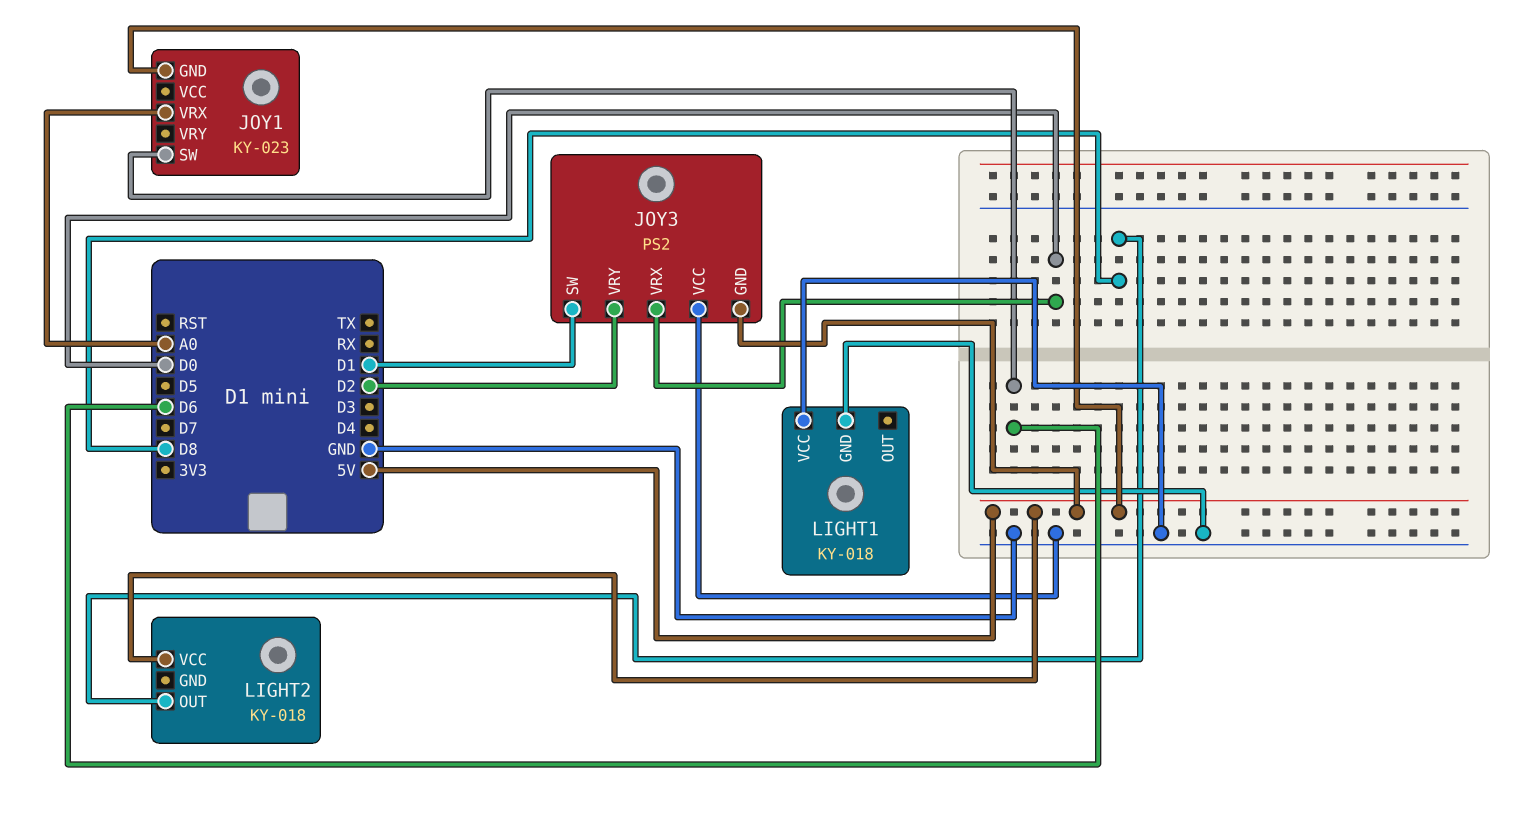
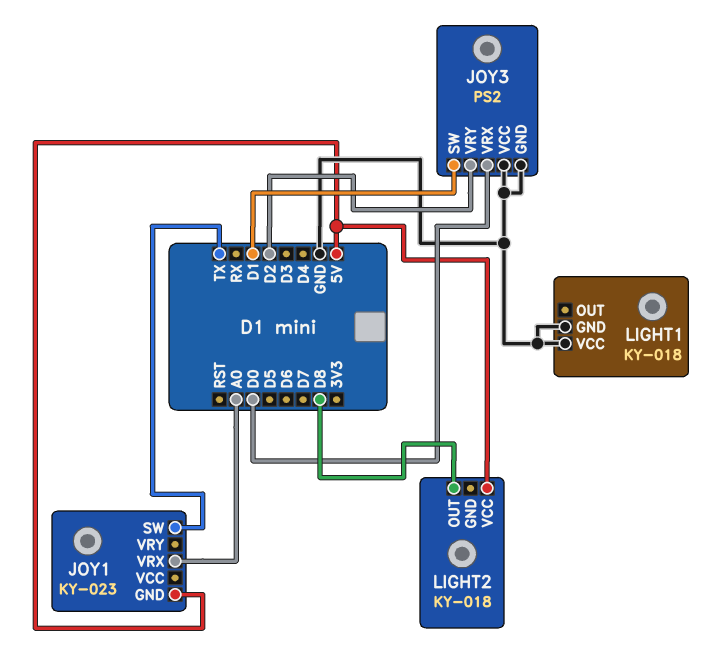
JOY1 pin SW: D6 -> TX
JOY3 pin GND: 5V -> GND

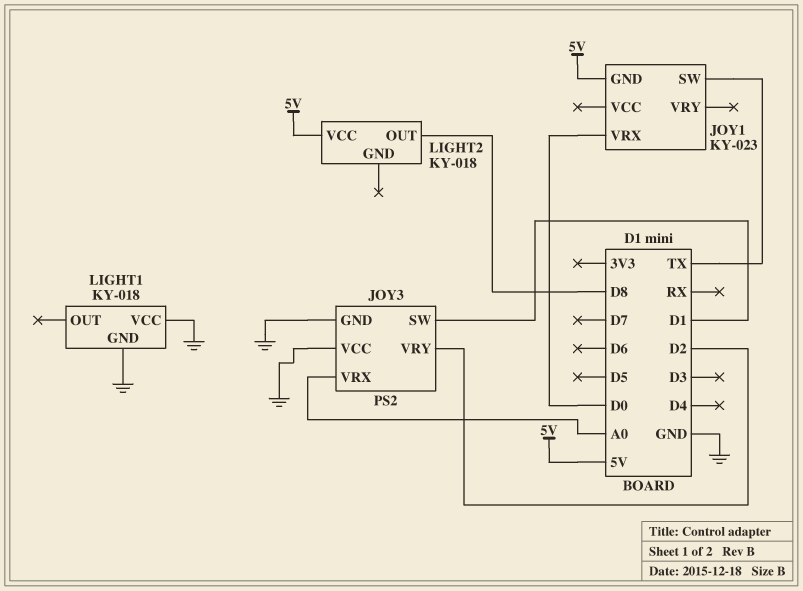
JOY1 pin VRX: A0 -> D0
JOY3 pin VRX: D0 -> A0

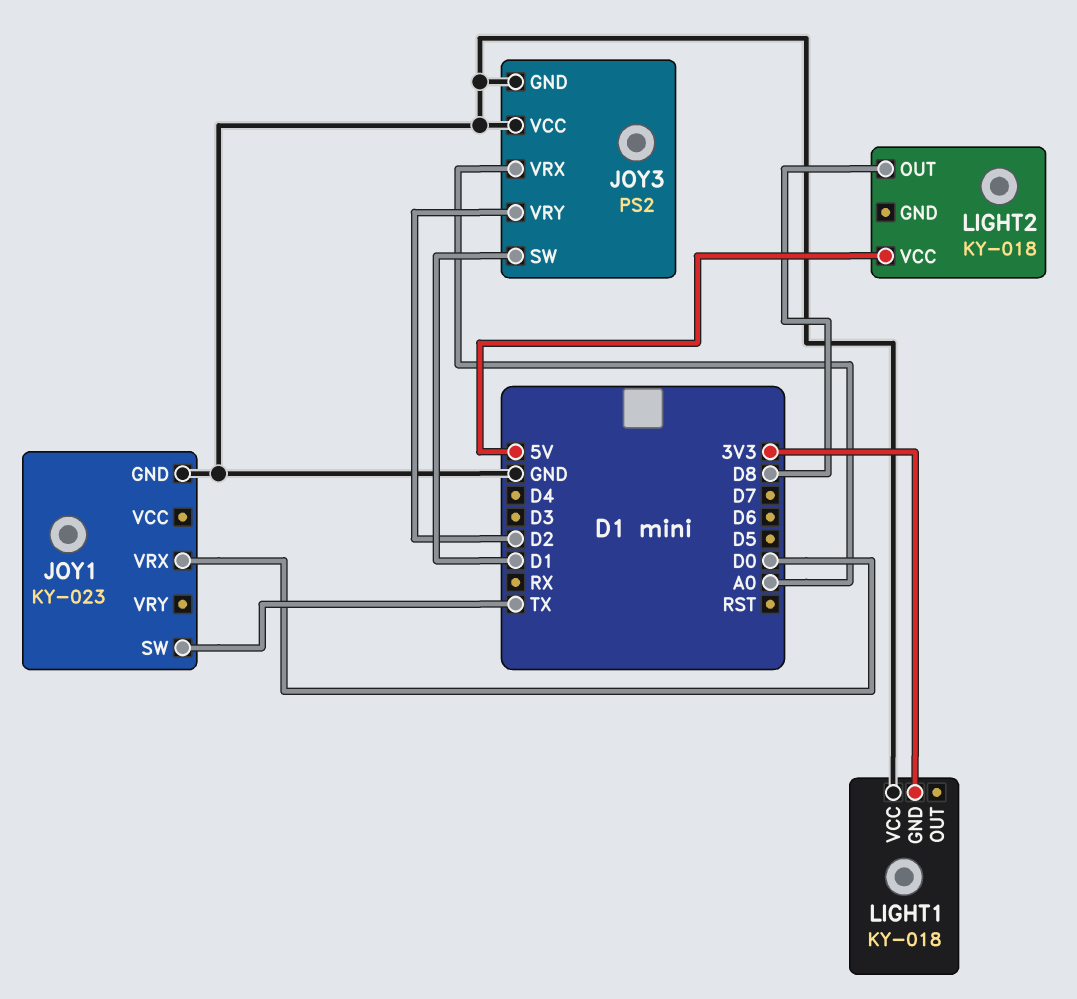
JOY1 pin GND: 5V -> GND
LIGHT1 pin GND: GND -> 3V3

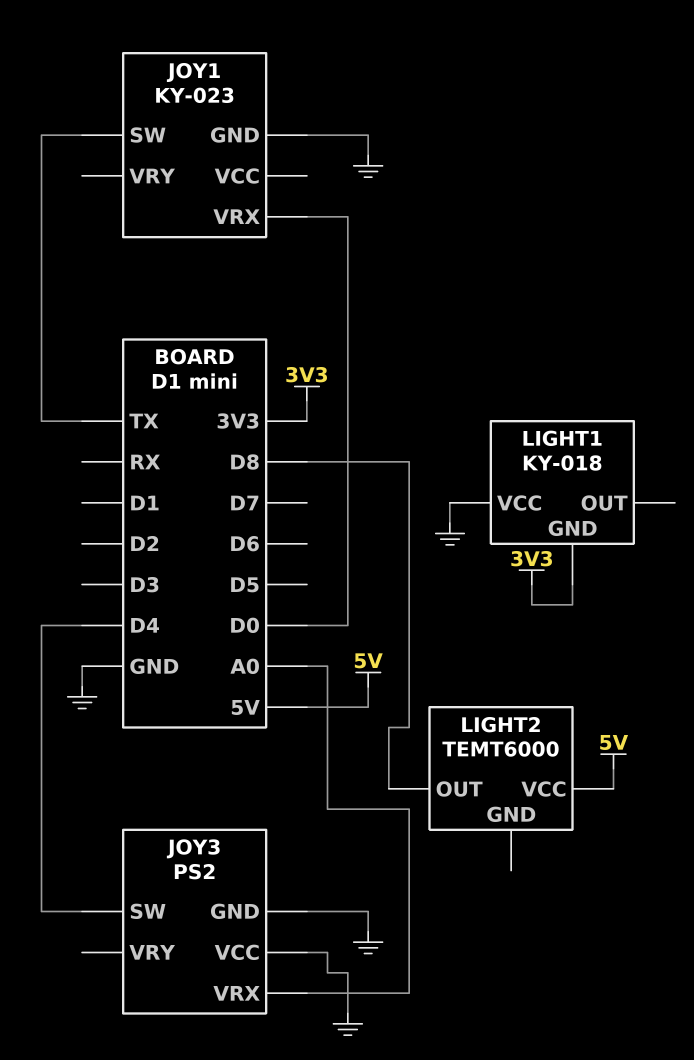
JOY3 pin SW: D1 -> D4
JOY3 pin VRY: D2 -> none
LIGHT2: KY-018 -> TEMT6000

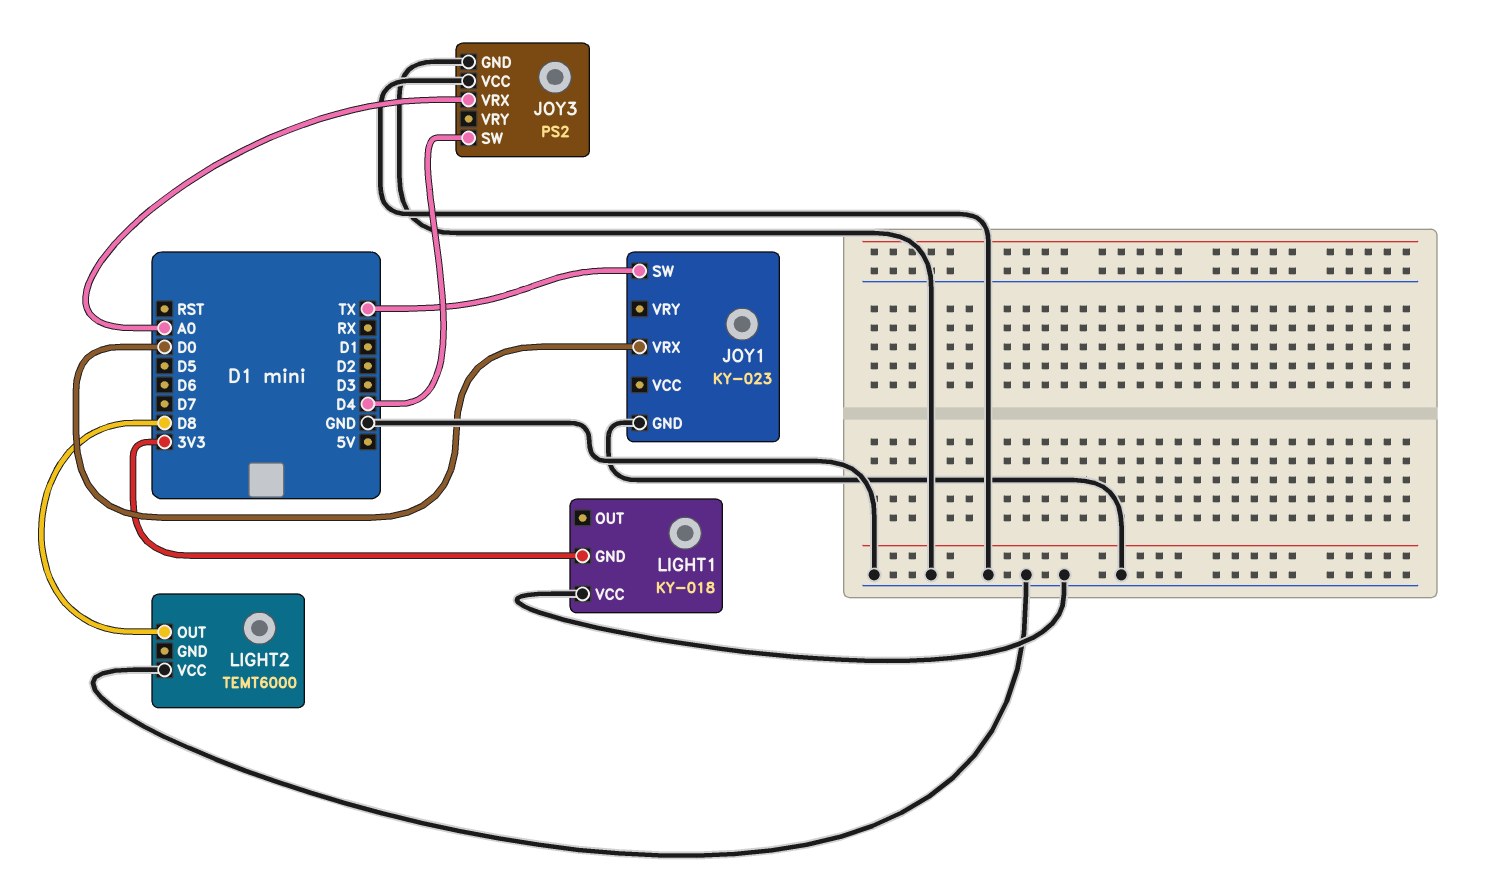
LIGHT2 pin VCC: 5V -> GND

